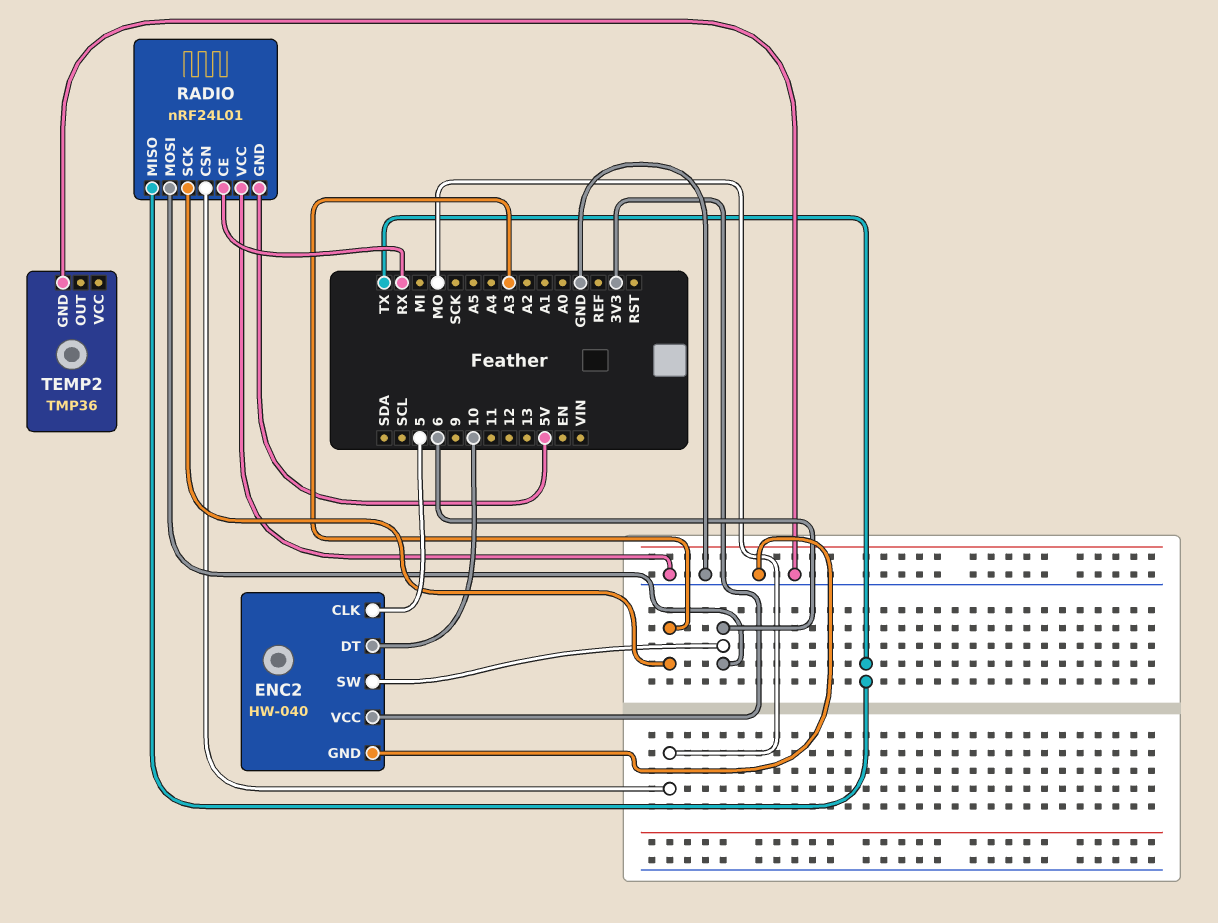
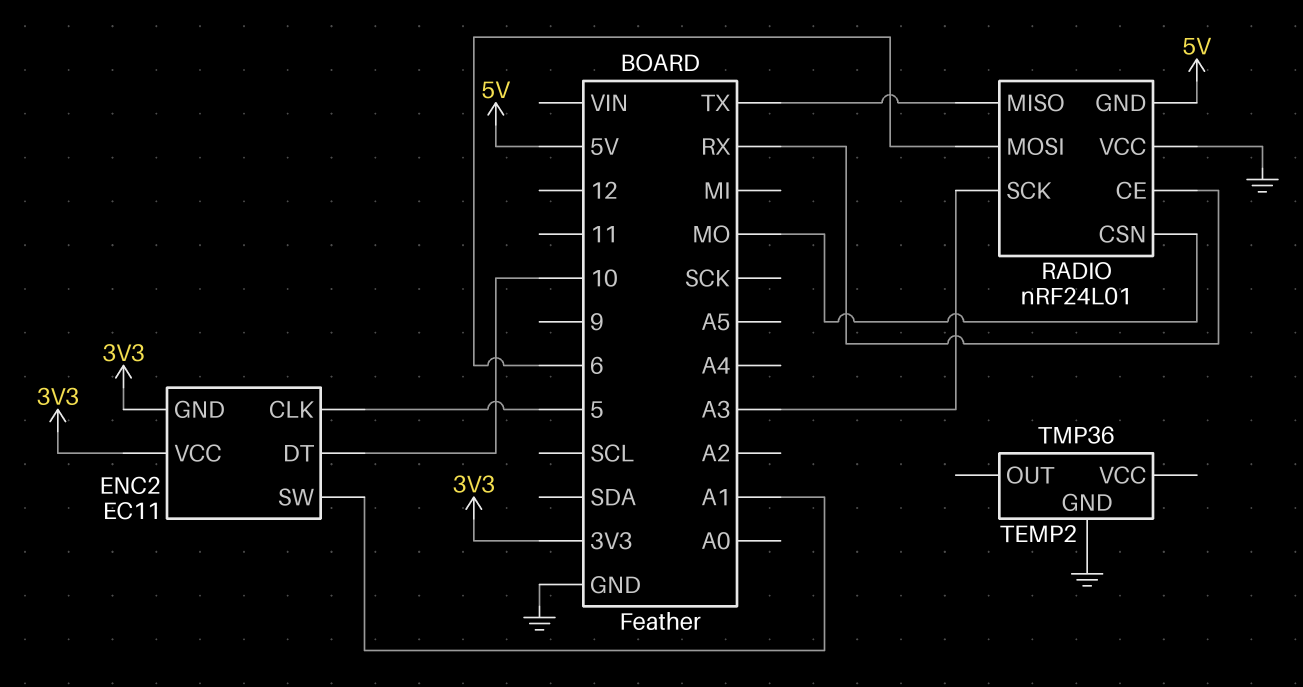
ENC2: HW-040 -> EC11
ENC2 pin GND: GND -> 3V3
ENC2 pin SW: 6 -> A1

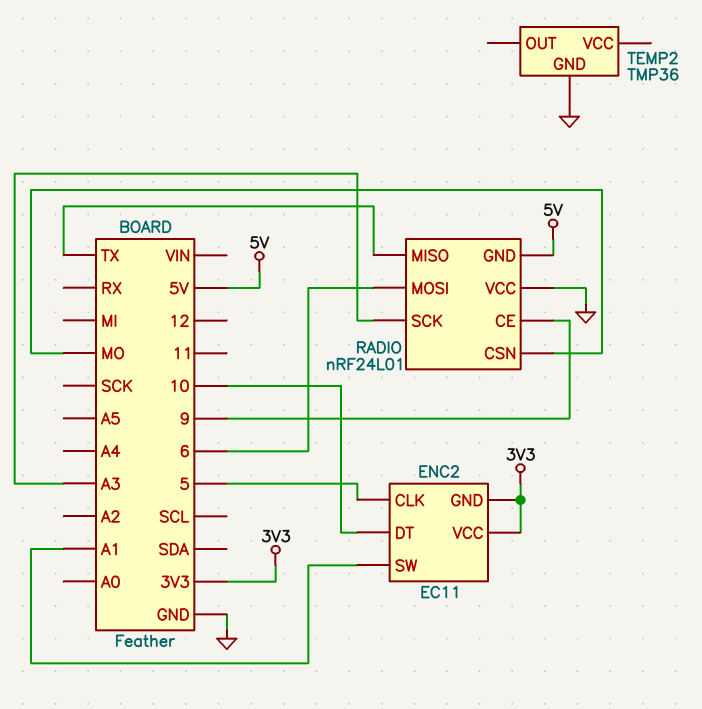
RADIO pin CE: RX -> 9

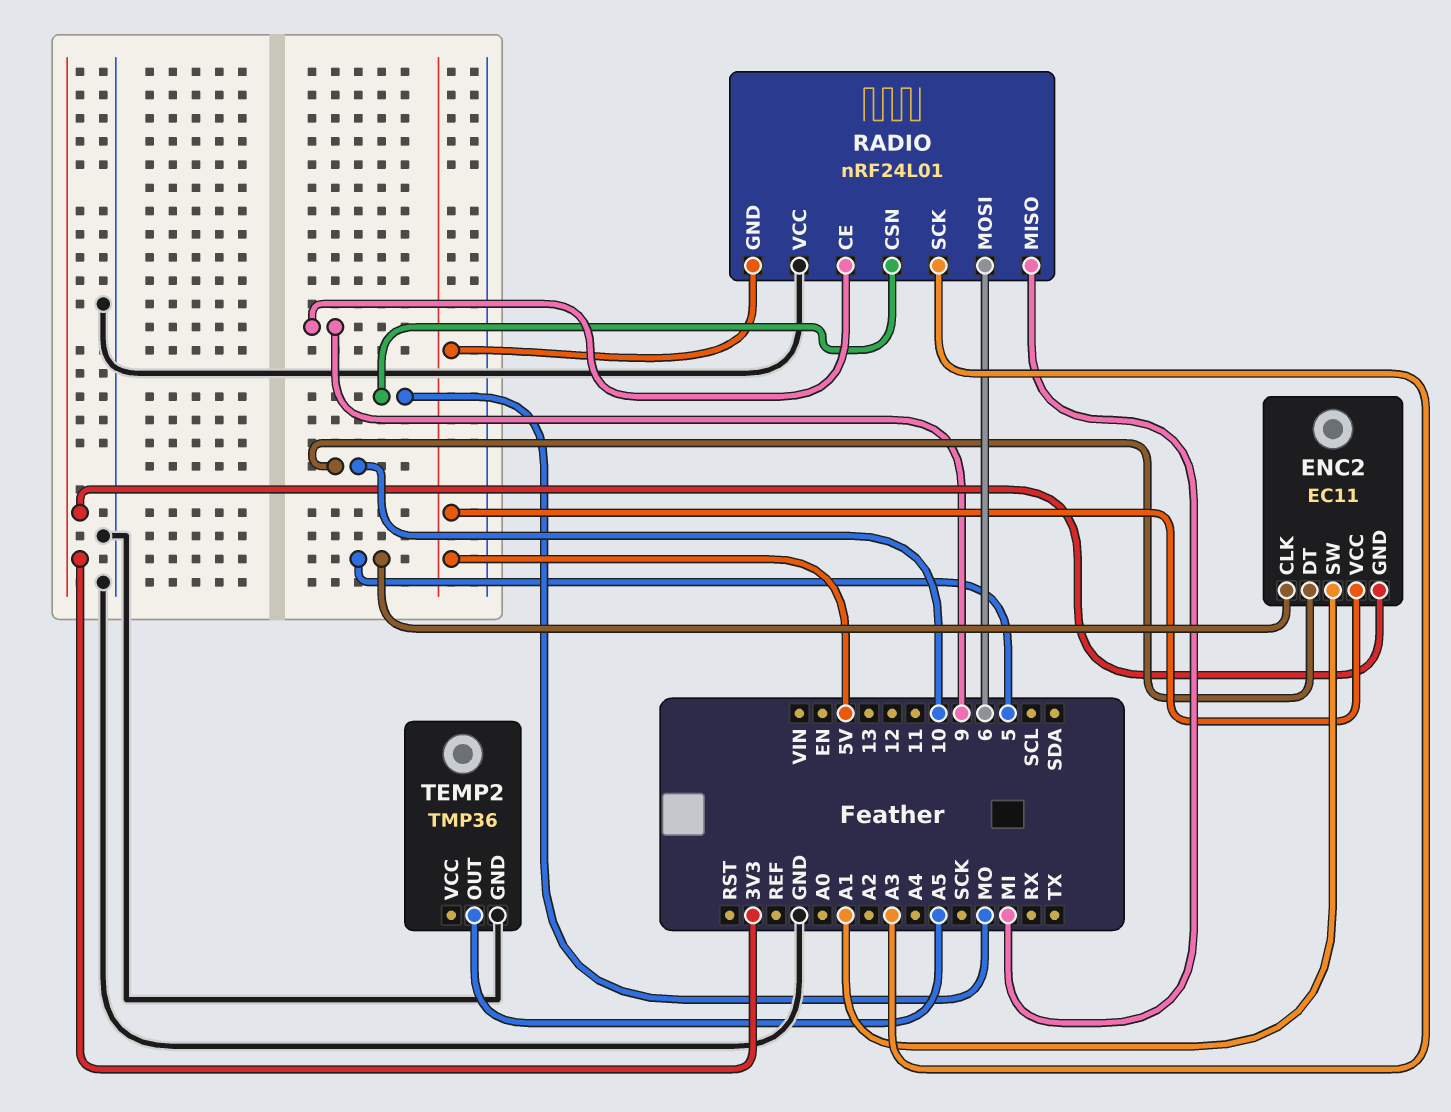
ENC2 pin VCC: 3V3 -> 5V
RADIO pin MISO: TX -> MI
TEMP2 pin OUT: none -> A5

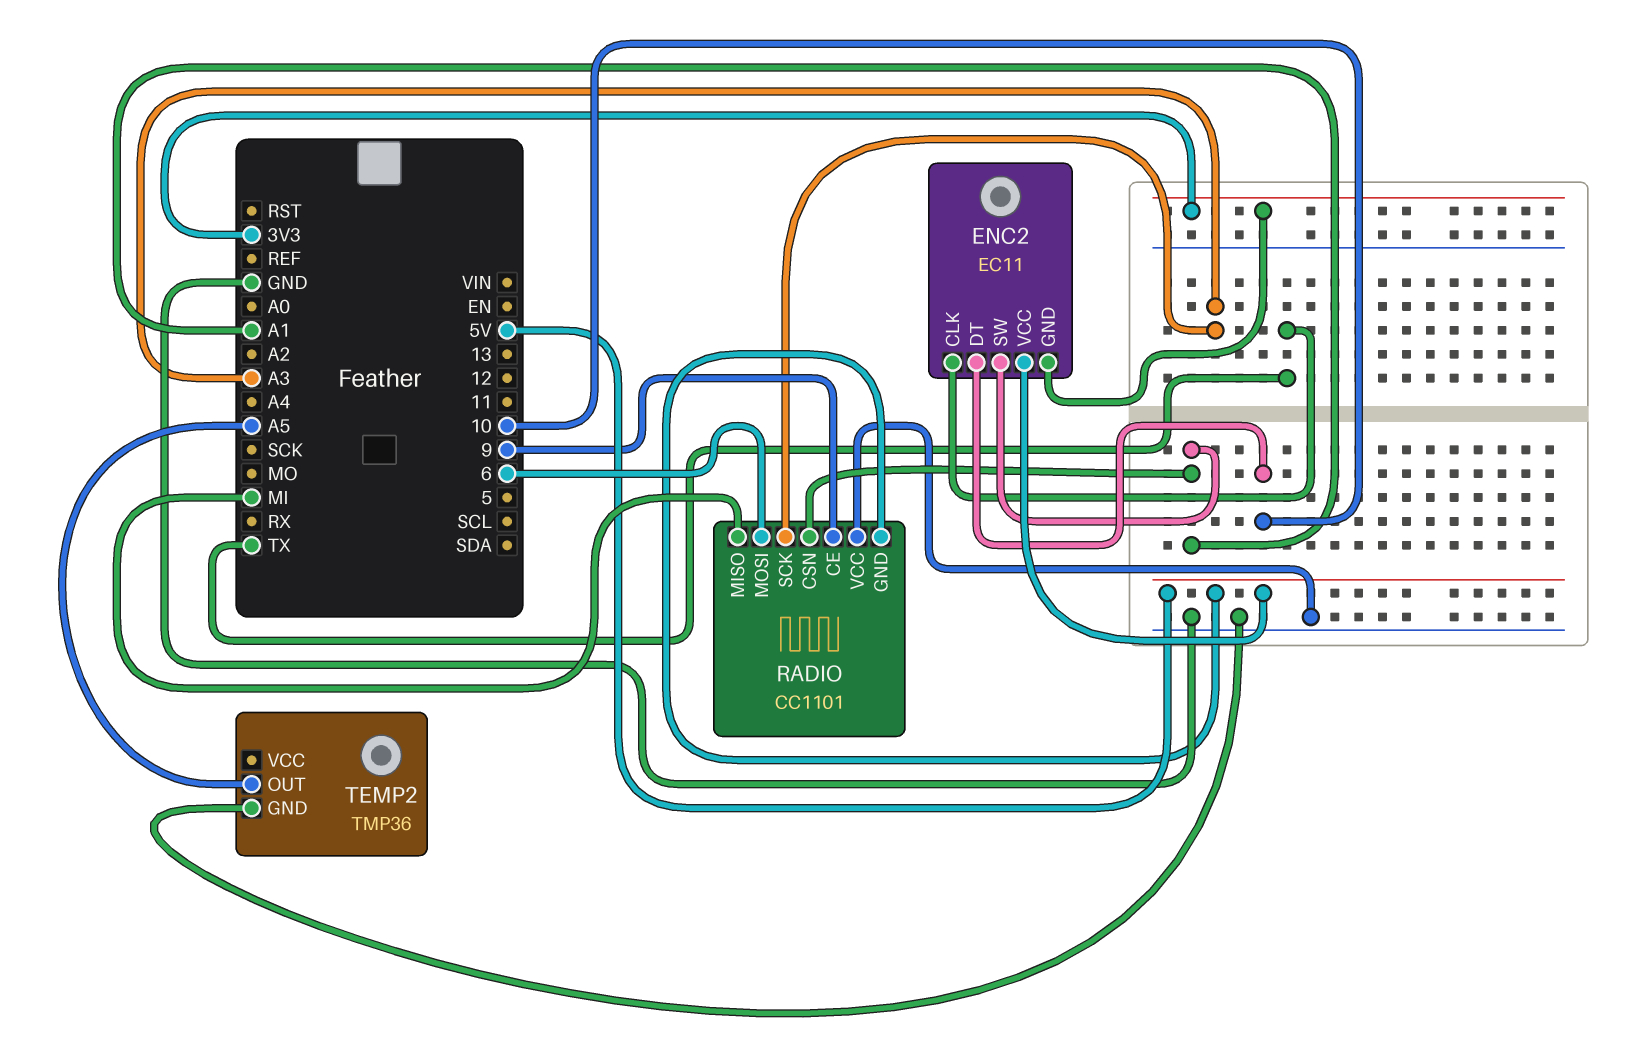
ENC2 pin CLK: 5 -> TX
RADIO: nRF24L01 -> CC1101
RADIO pin CSN: MO -> A1

